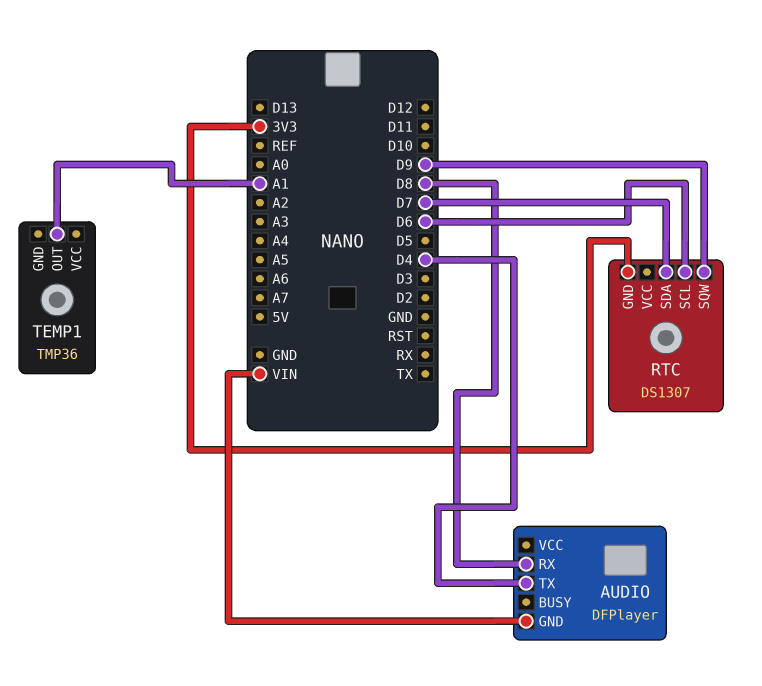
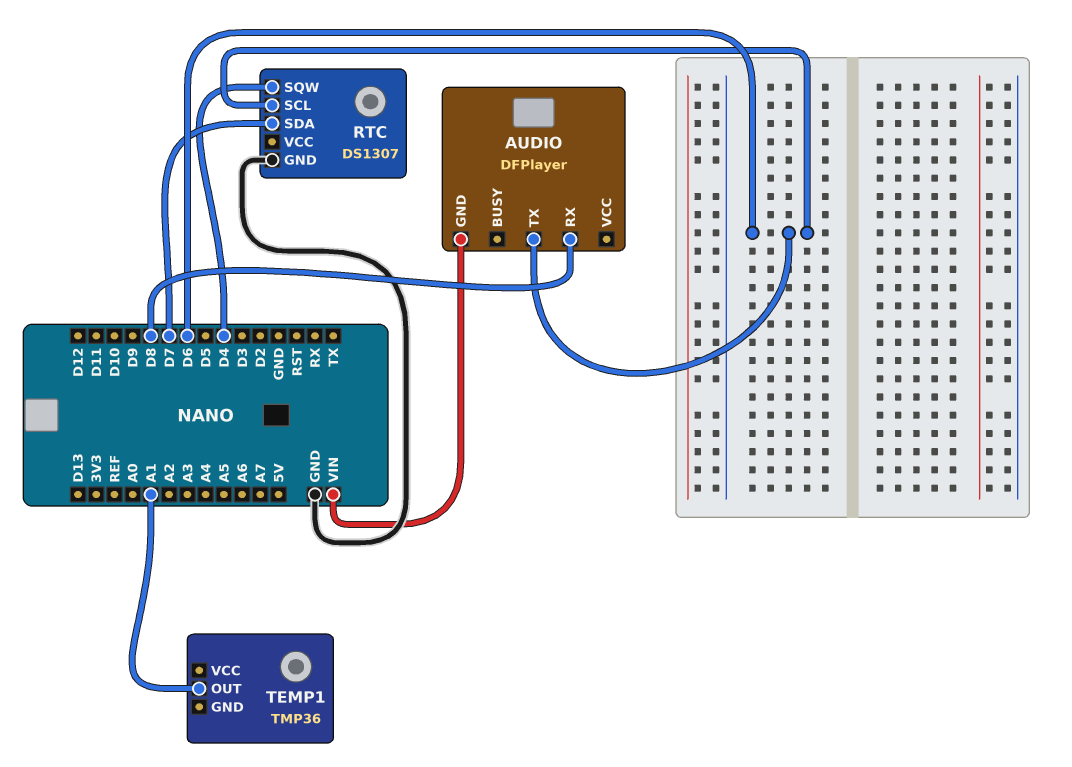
AUDIO pin TX: D4 -> D6
RTC pin GND: 3V3 -> GND
RTC pin SQW: D9 -> D4

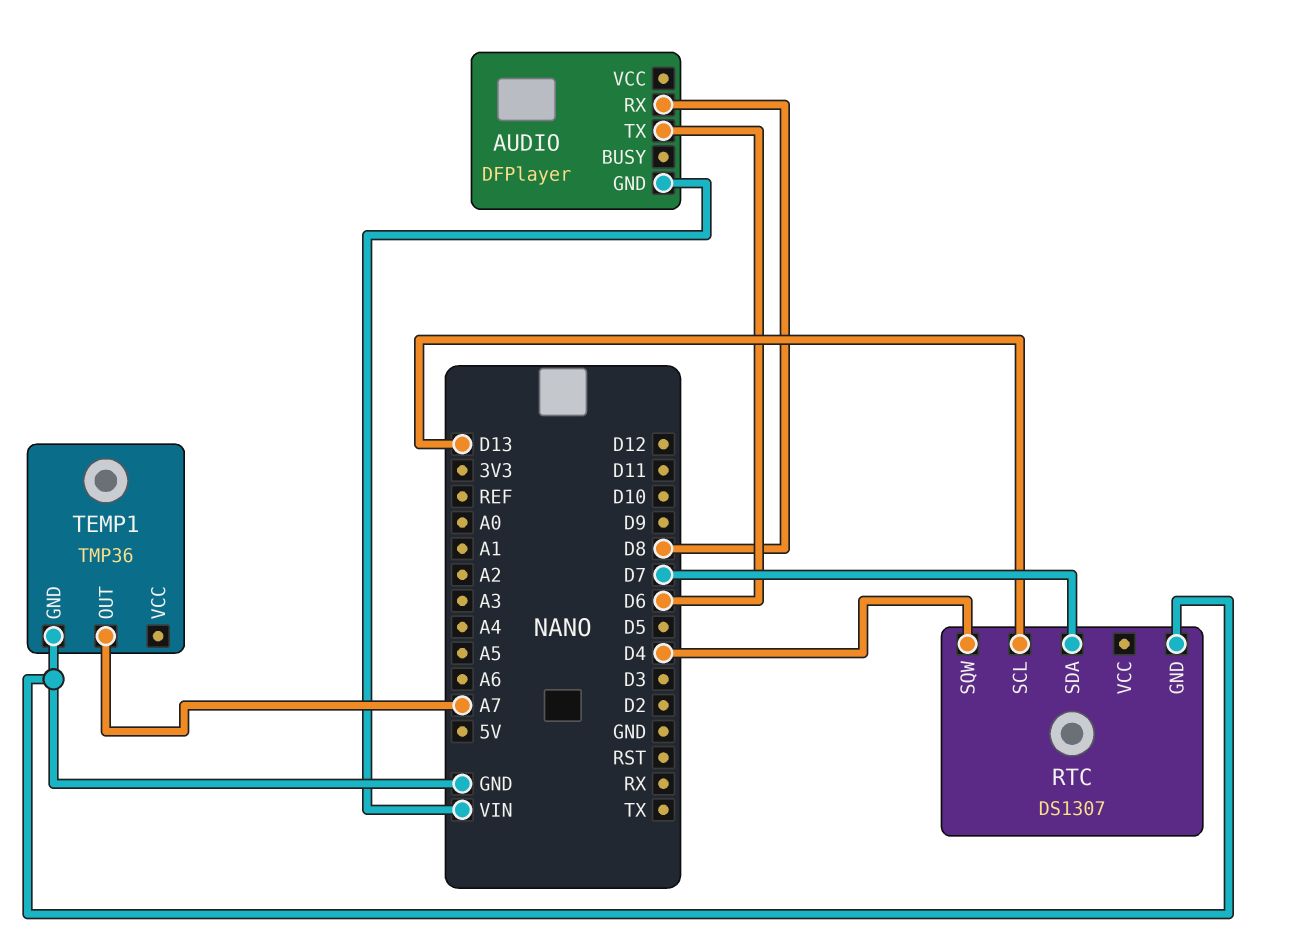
RTC pin SCL: D6 -> D13
TEMP1 pin GND: none -> GND
TEMP1 pin OUT: A1 -> A7

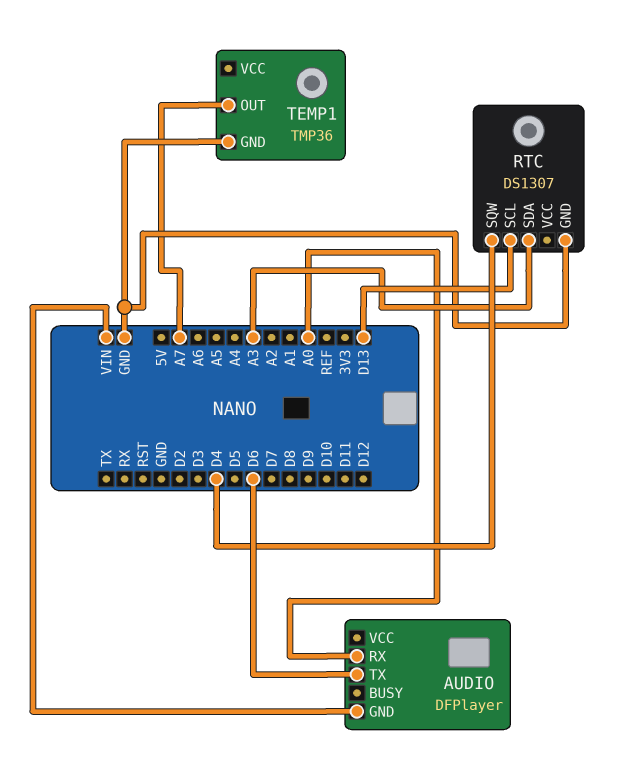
AUDIO pin RX: D8 -> A0
RTC pin SDA: D7 -> A3

